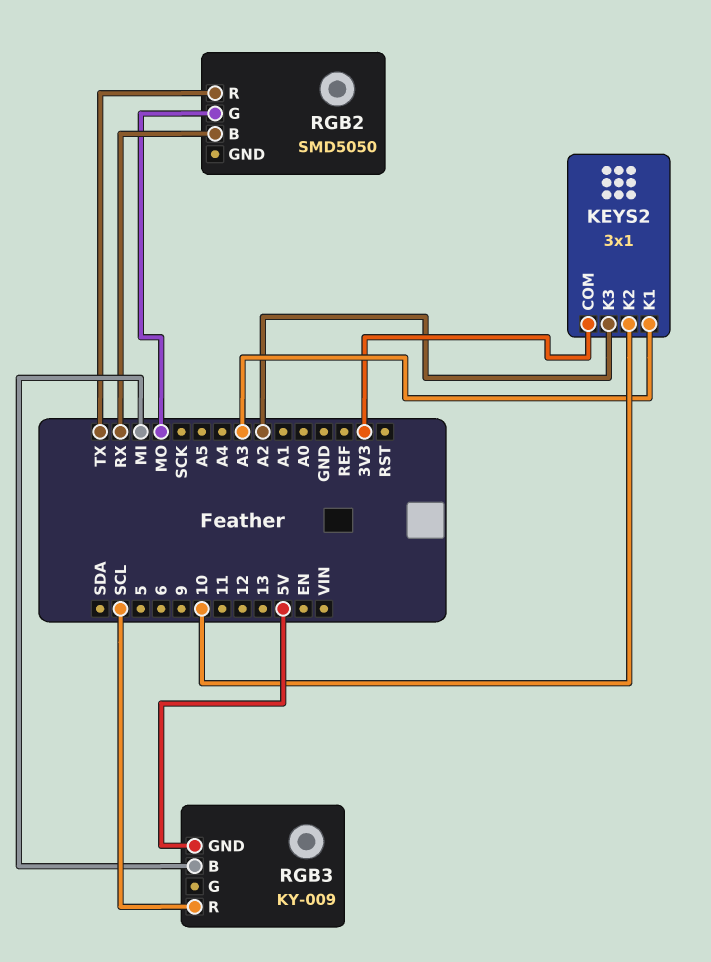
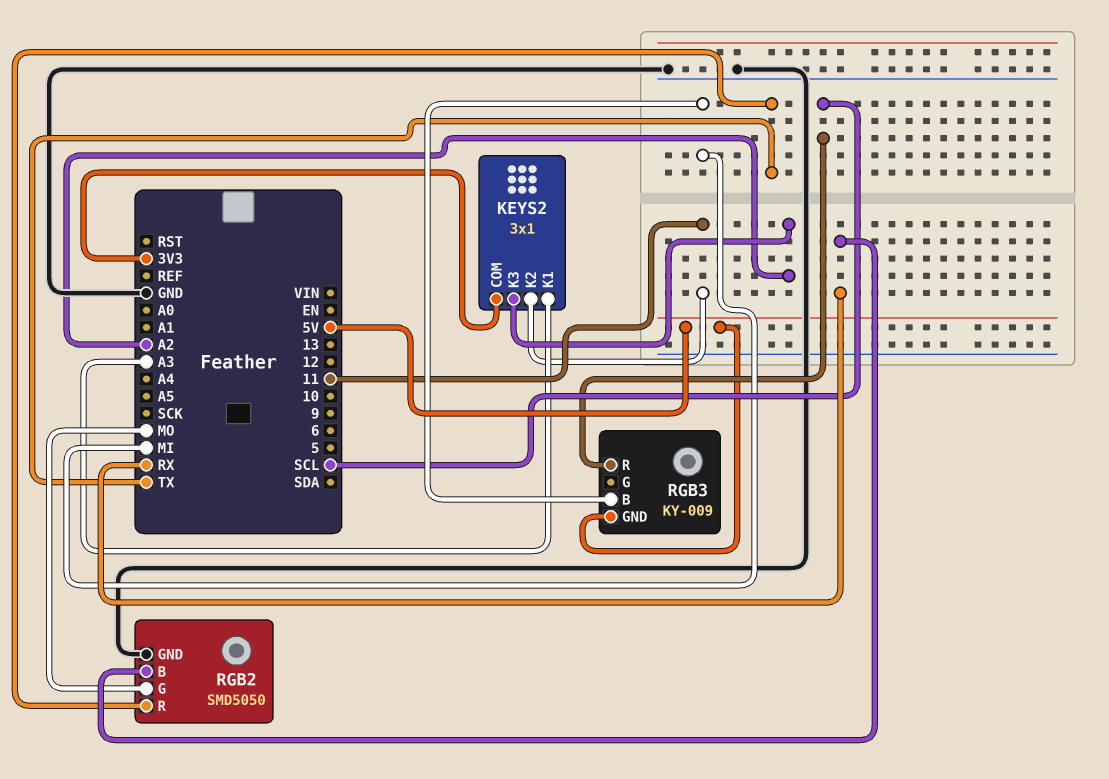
KEYS2 pin K2: 10 -> 11
RGB2 pin GND: none -> GND

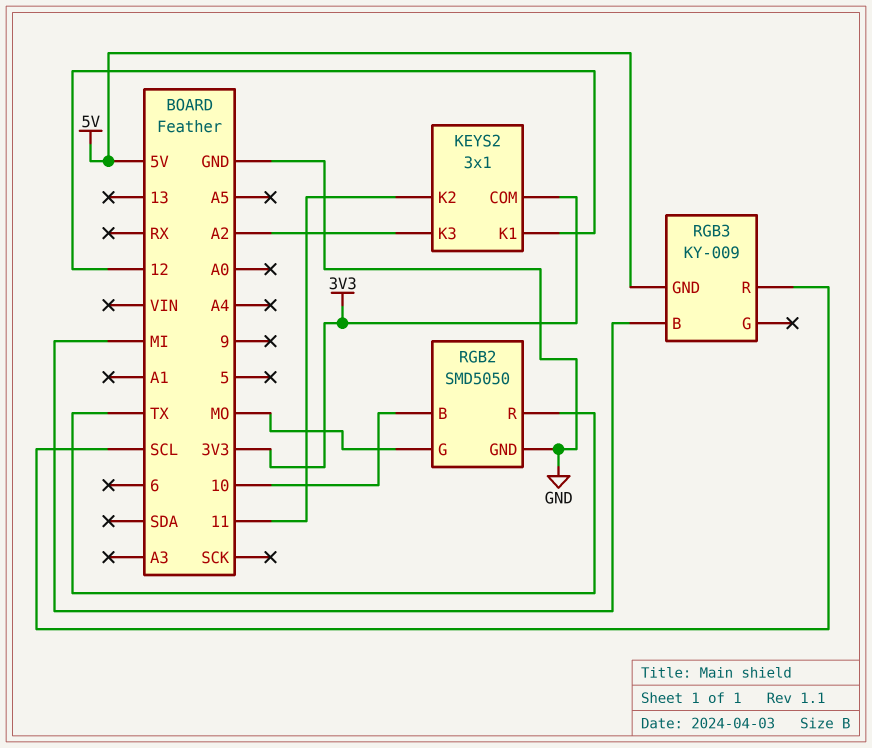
KEYS2 pin K1: A3 -> 12
RGB2 pin B: RX -> 10

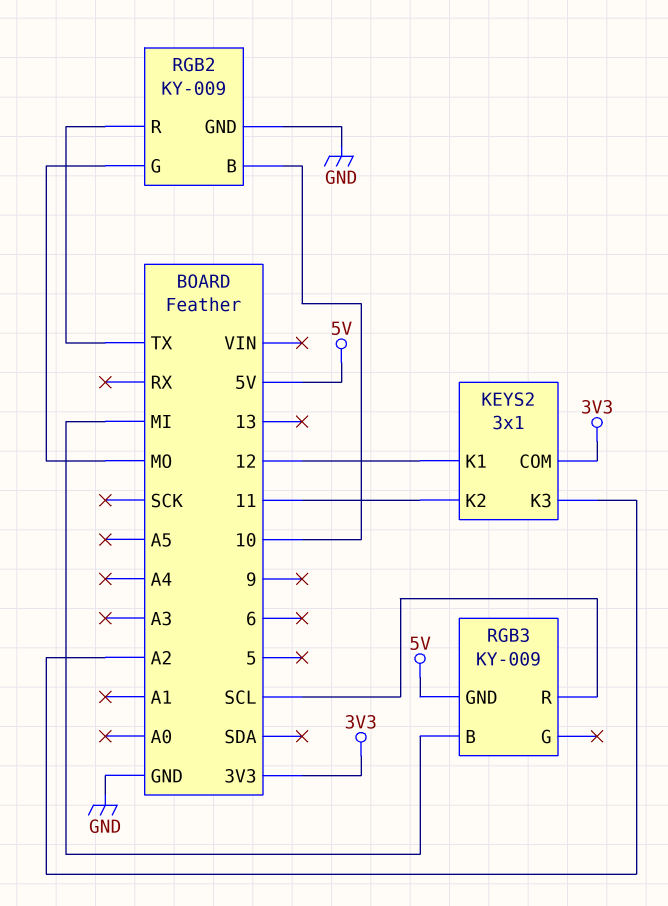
RGB2: SMD5050 -> KY-009

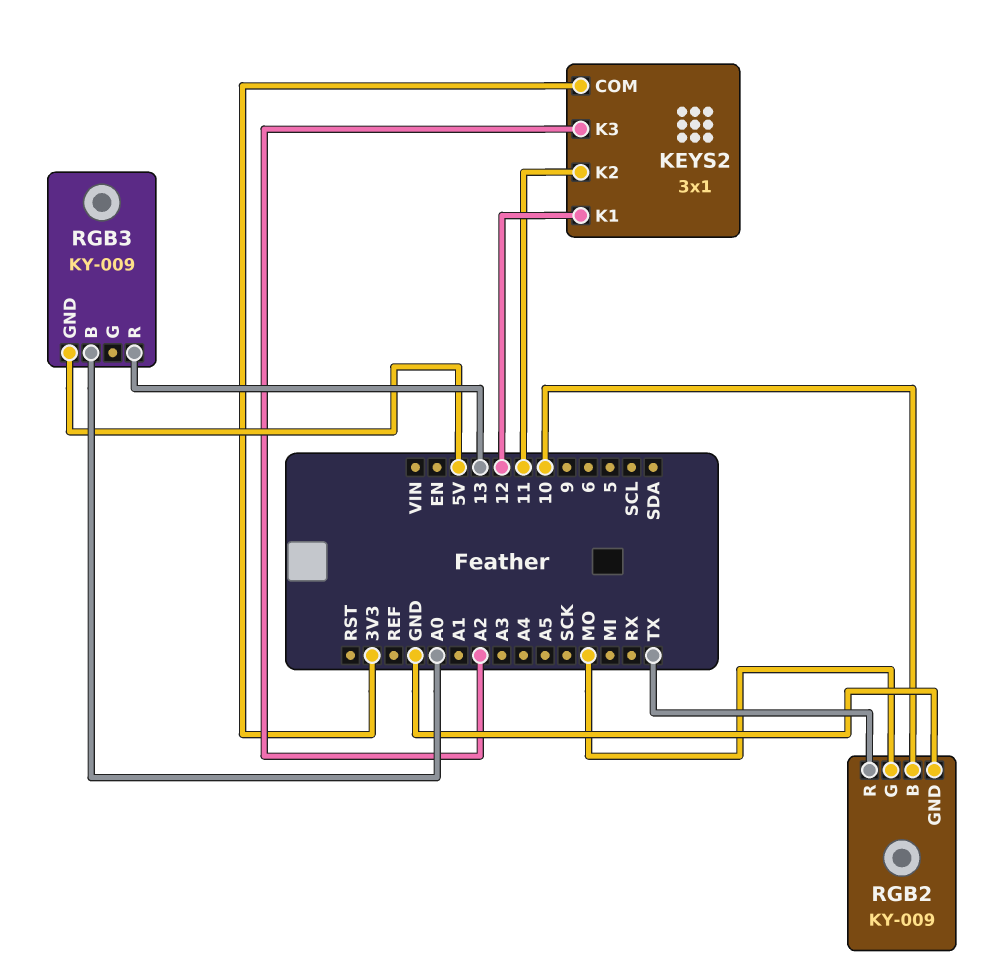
RGB3 pin B: MI -> A0
RGB3 pin R: SCL -> 13

